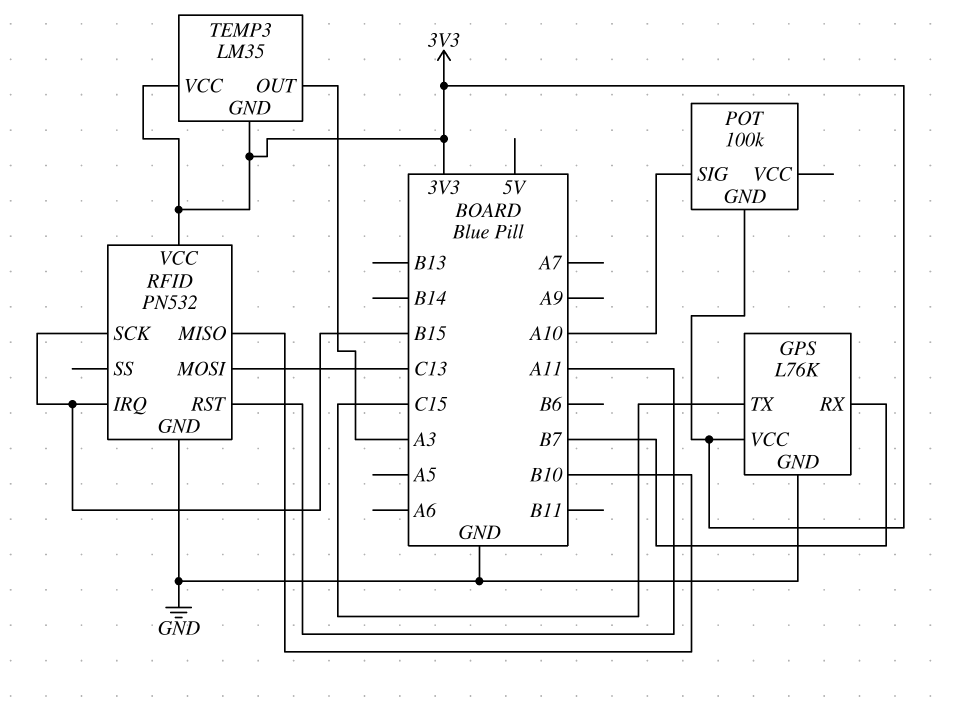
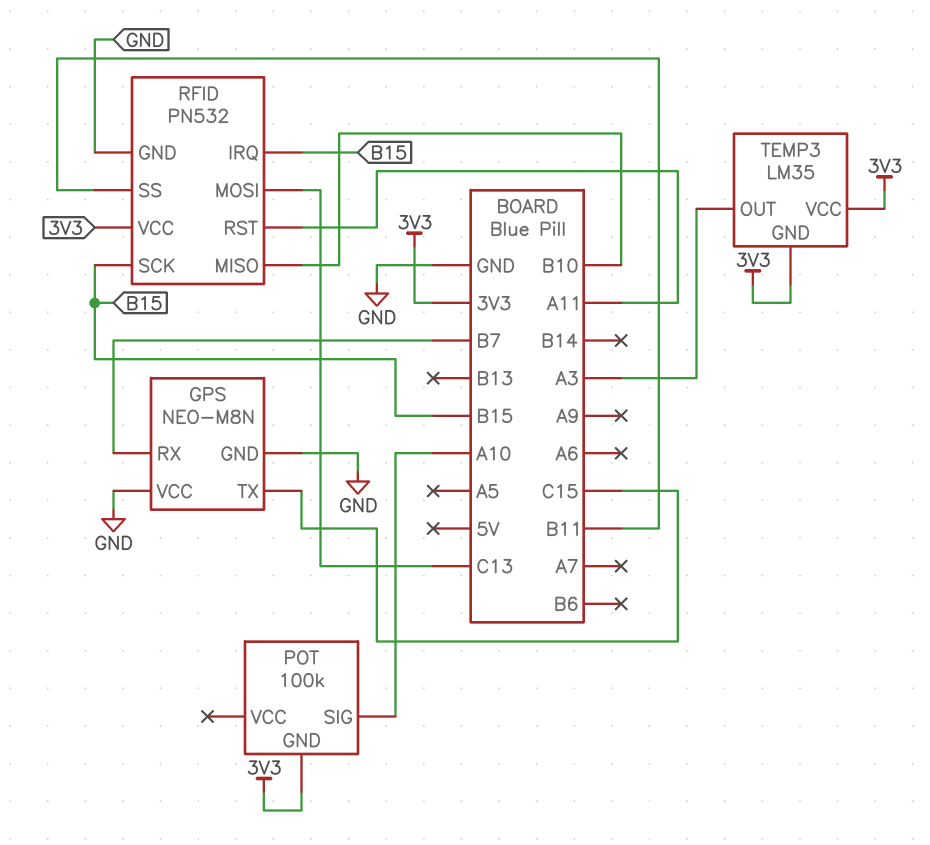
GPS: L76K -> NEO-M8N
GPS pin VCC: 3V3 -> GND
RFID pin SS: none -> B11

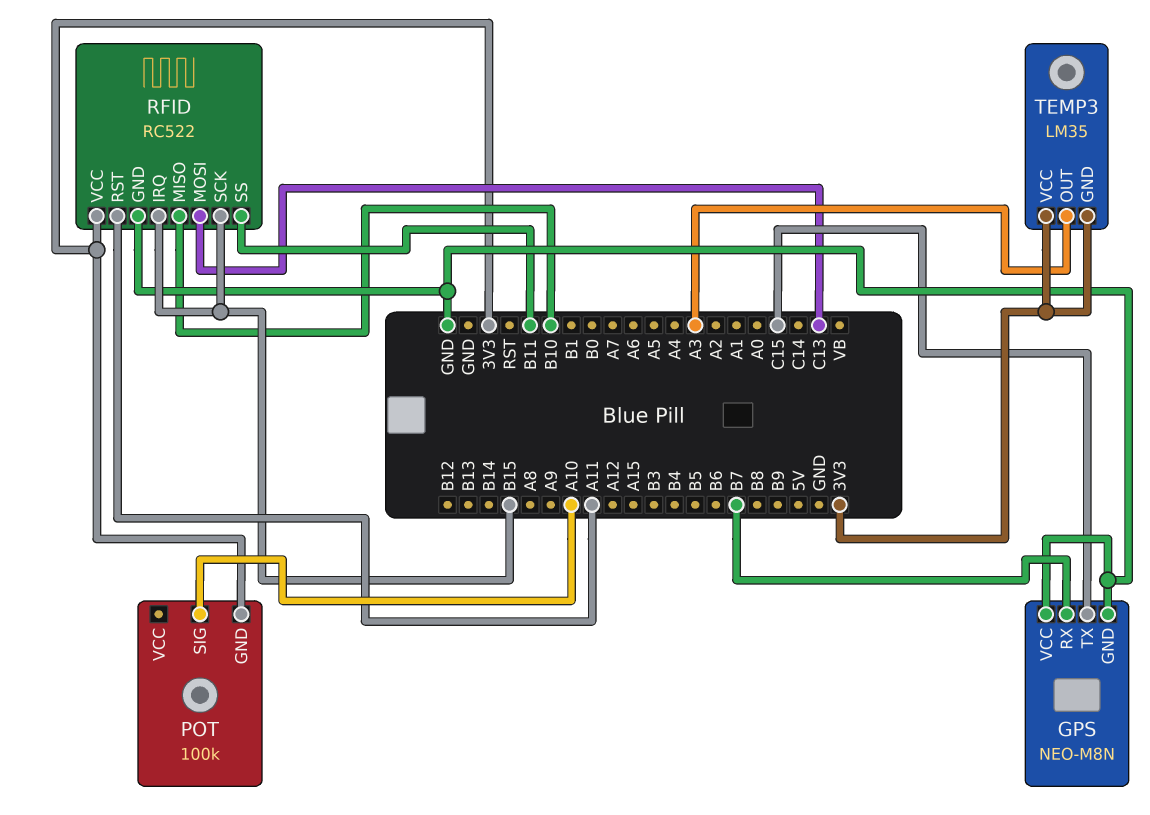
RFID: PN532 -> RC522

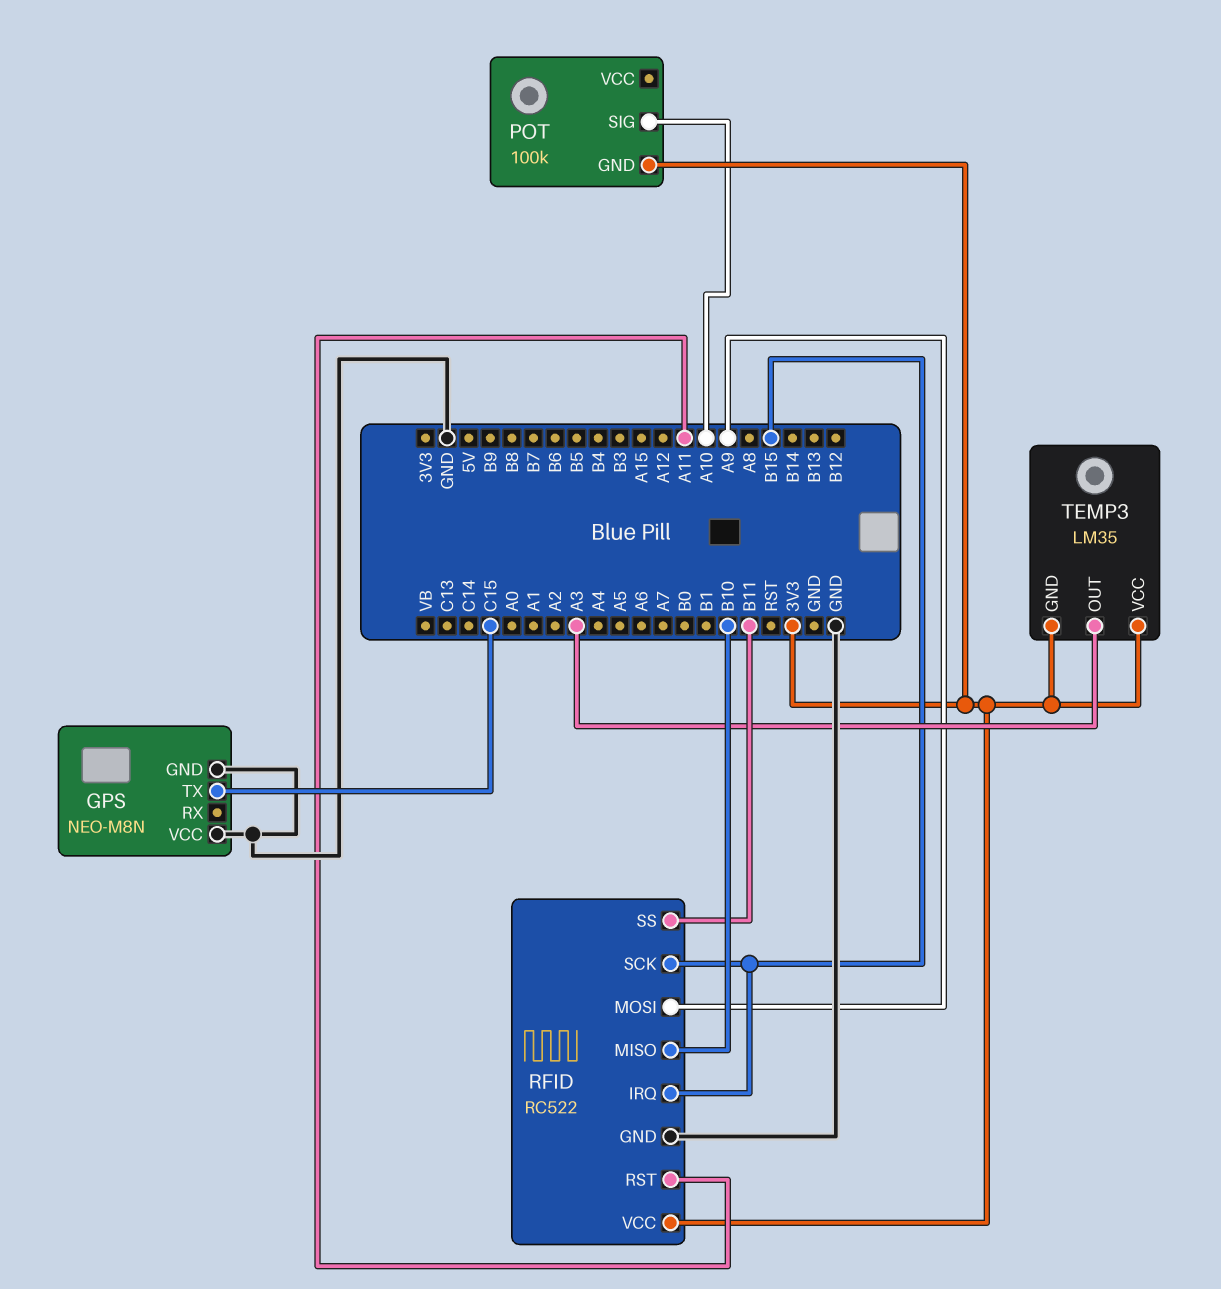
GPS pin RX: B7 -> none
RFID pin MOSI: C13 -> A9

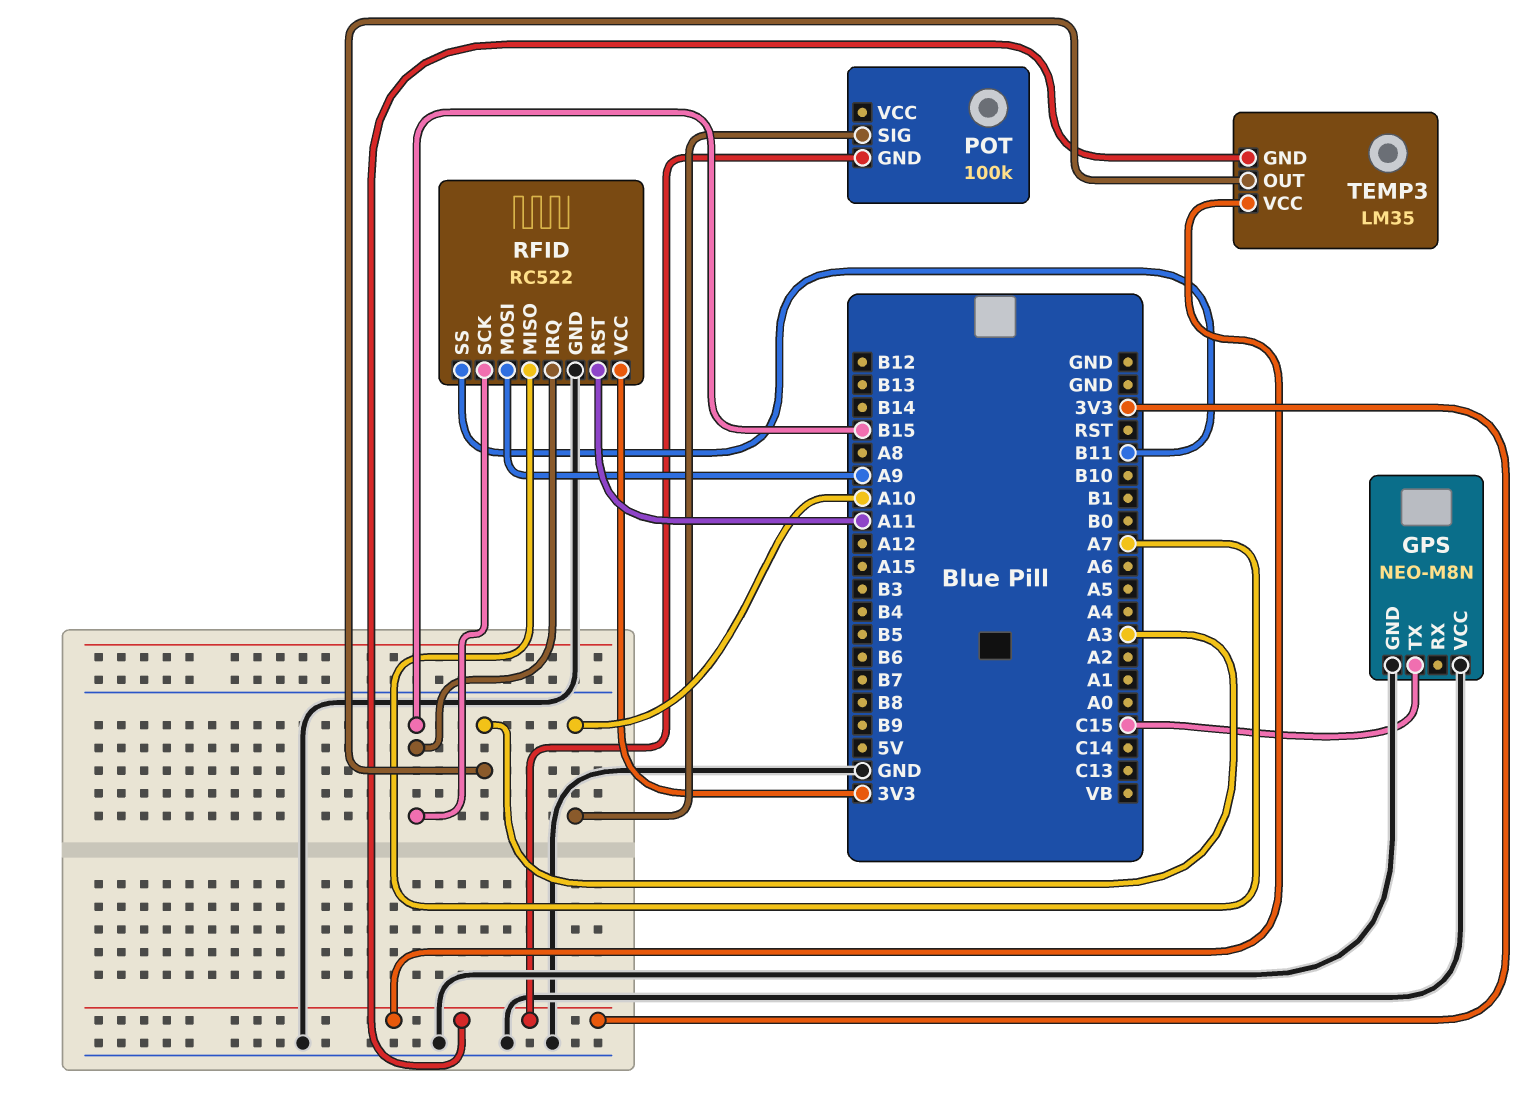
RFID pin MISO: B10 -> A7

